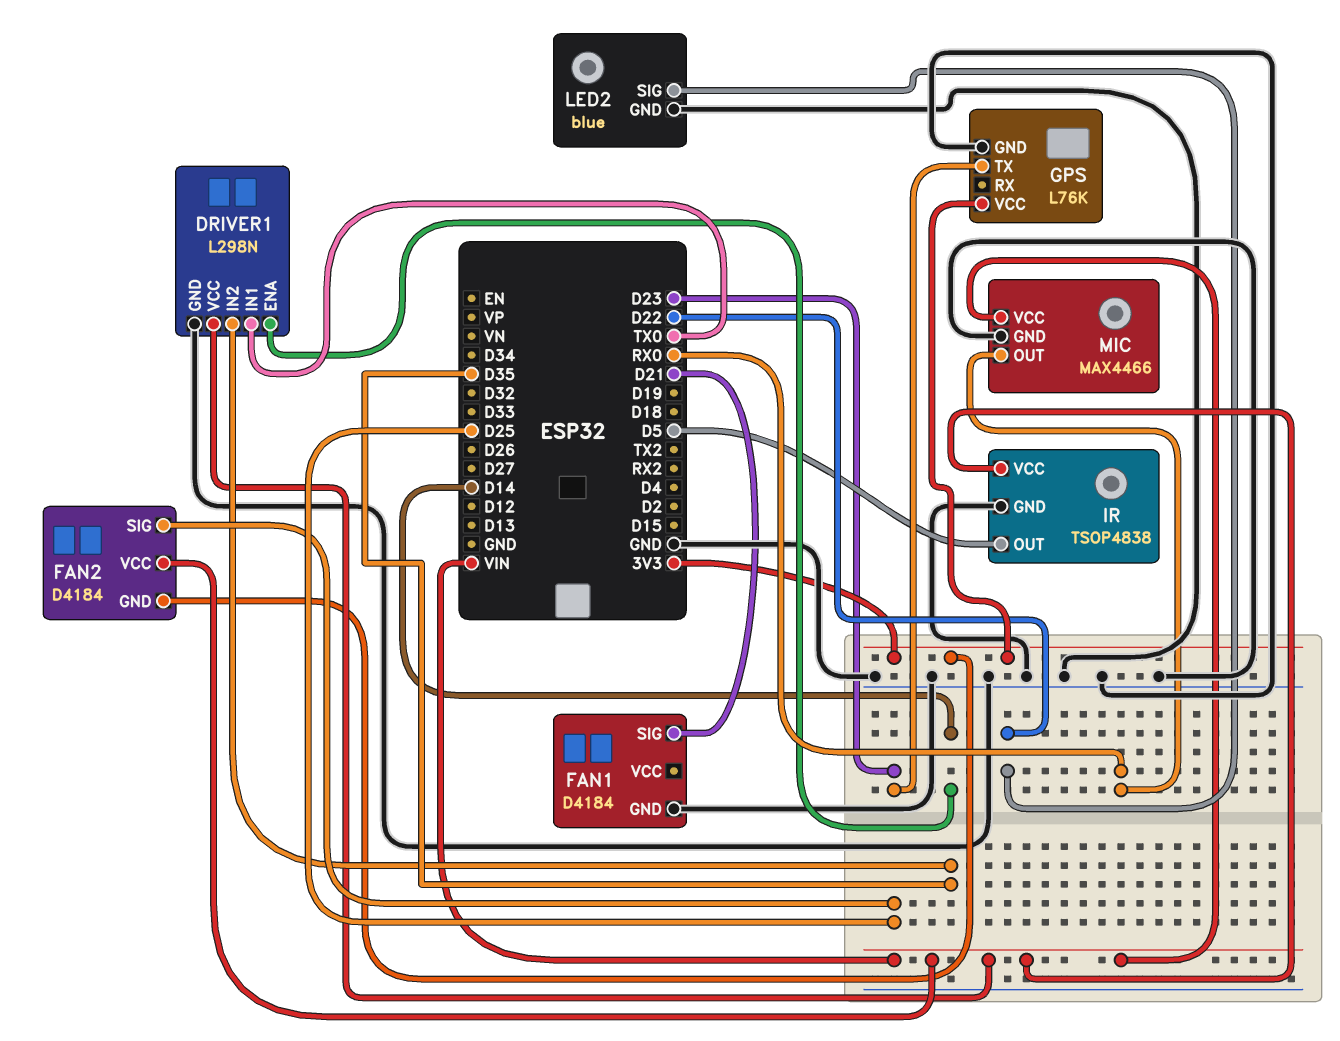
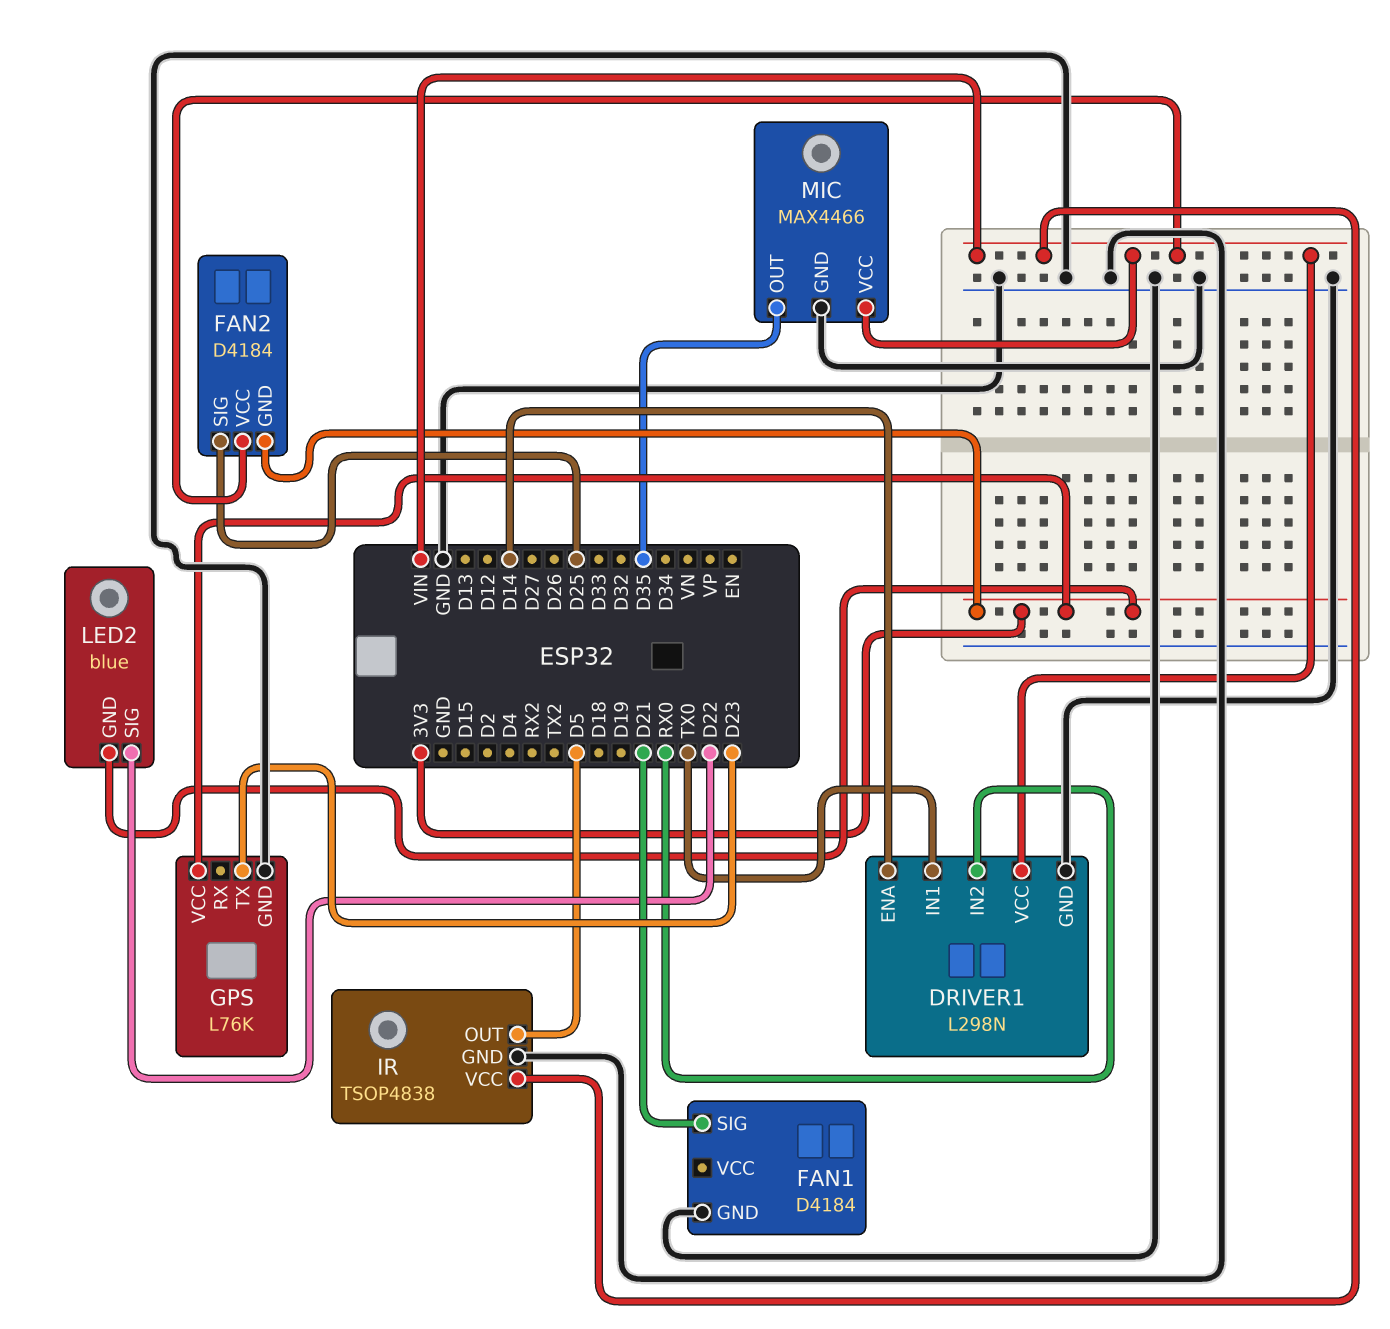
DRIVER1 pin IN2: D35 -> RX0
LED2 pin GND: GND -> 3V3
MIC pin OUT: RX0 -> D35

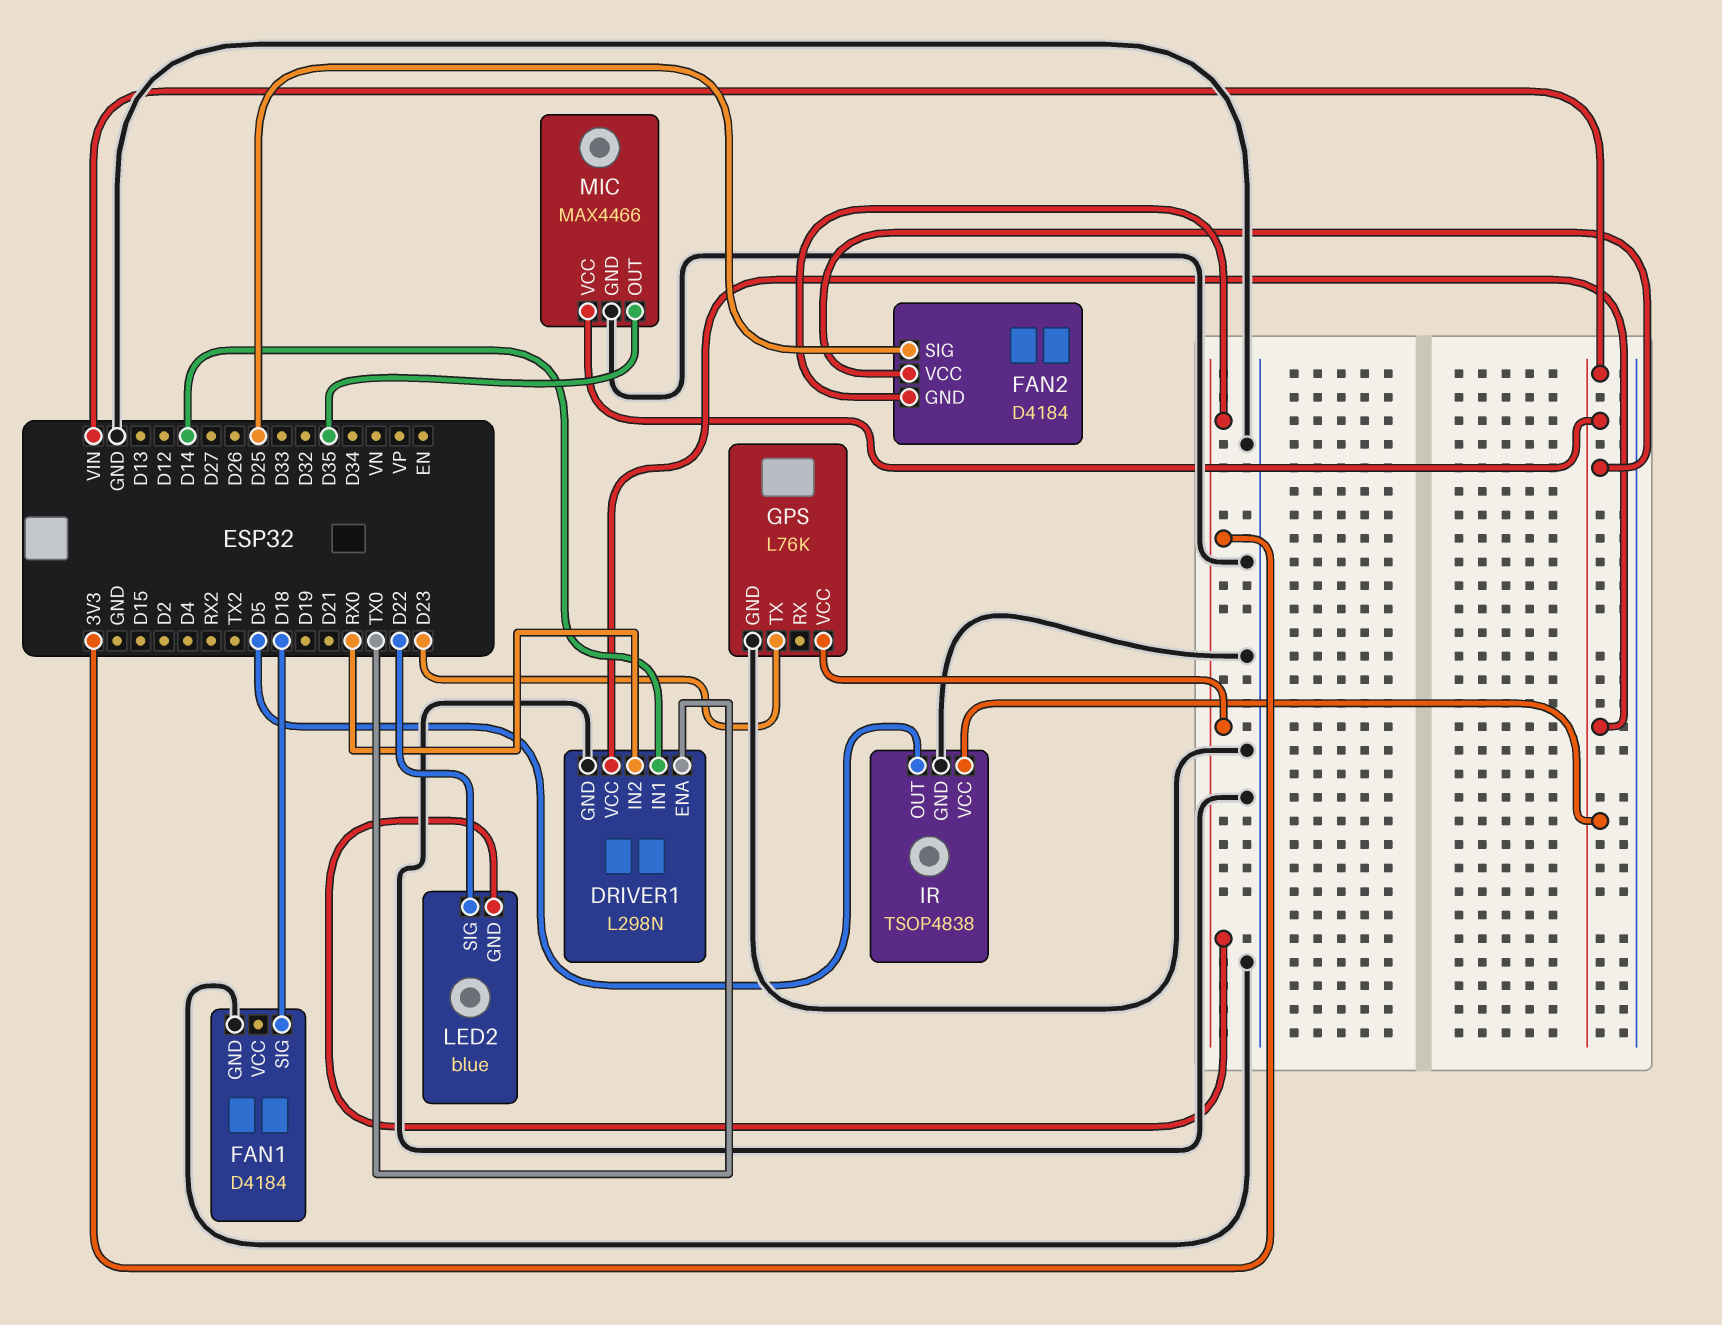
DRIVER1 pin ENA: D14 -> TX0
DRIVER1 pin IN1: TX0 -> D14
FAN1 pin SIG: D21 -> D18

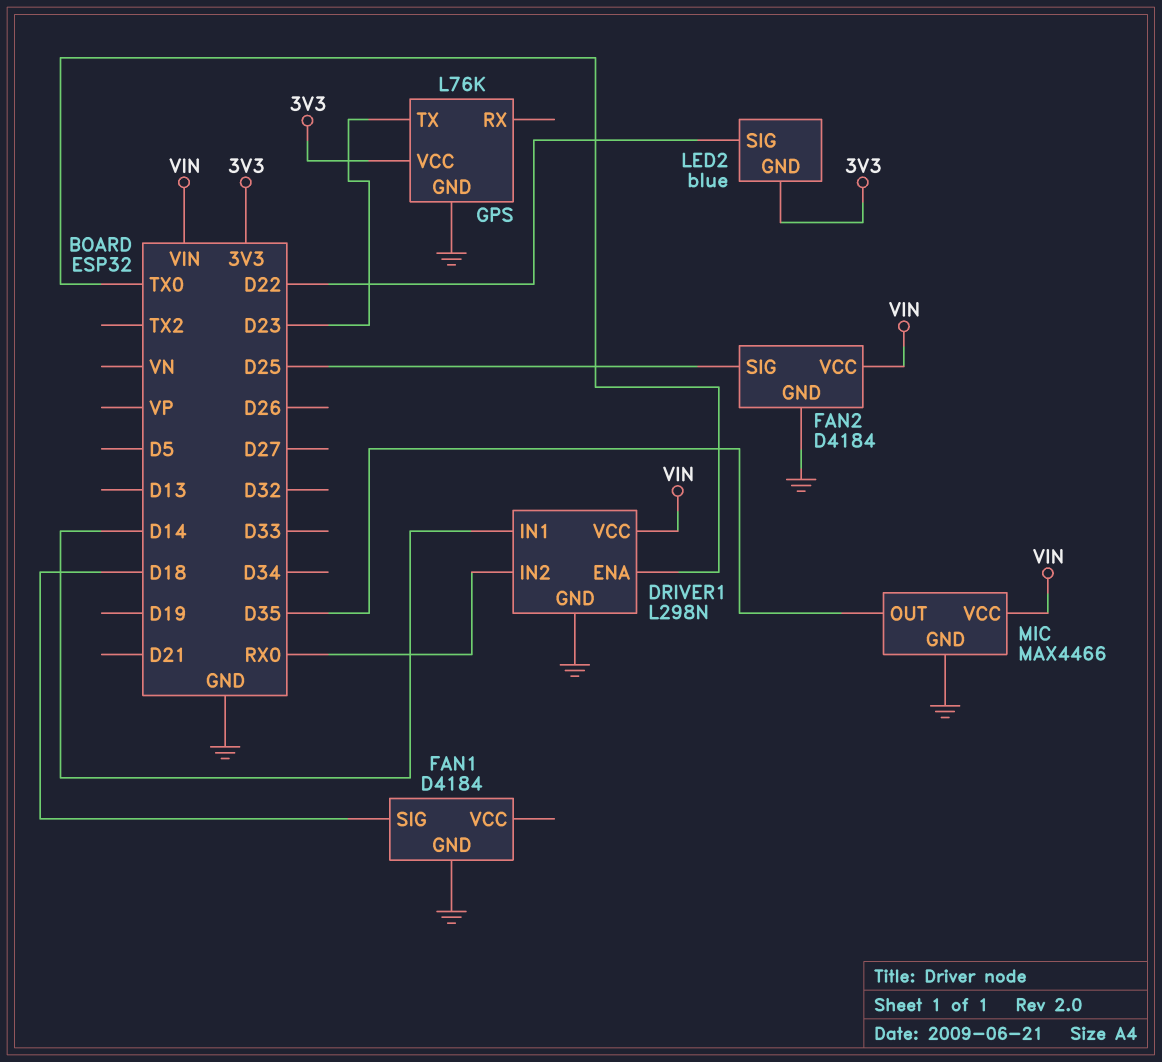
FAN2 pin GND: 3V3 -> GND
IR: TSOP4838 -> none
IR pin GND: GND -> none
IR pin OUT: D5 -> none
IR pin VCC: VIN -> none

